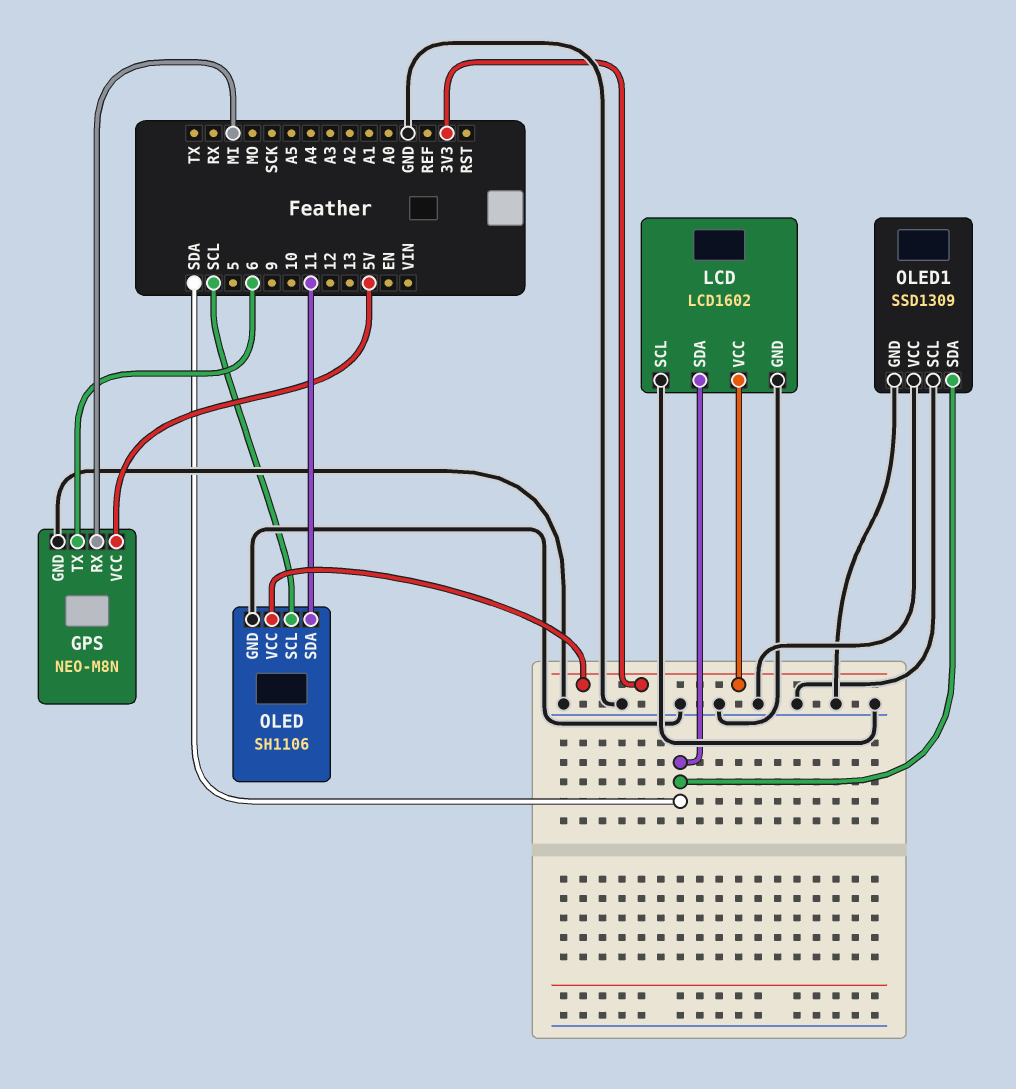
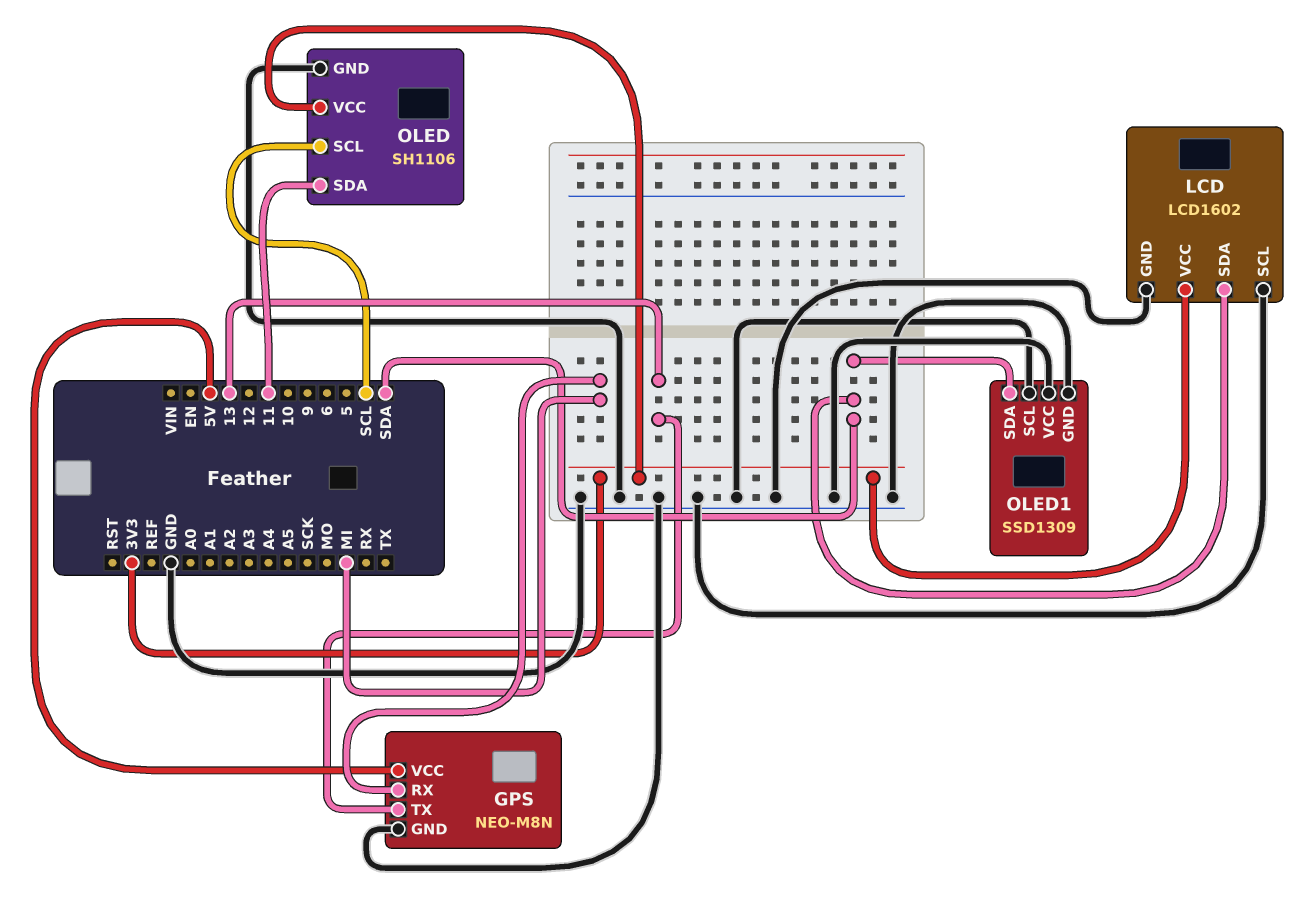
GPS pin TX: 6 -> 13

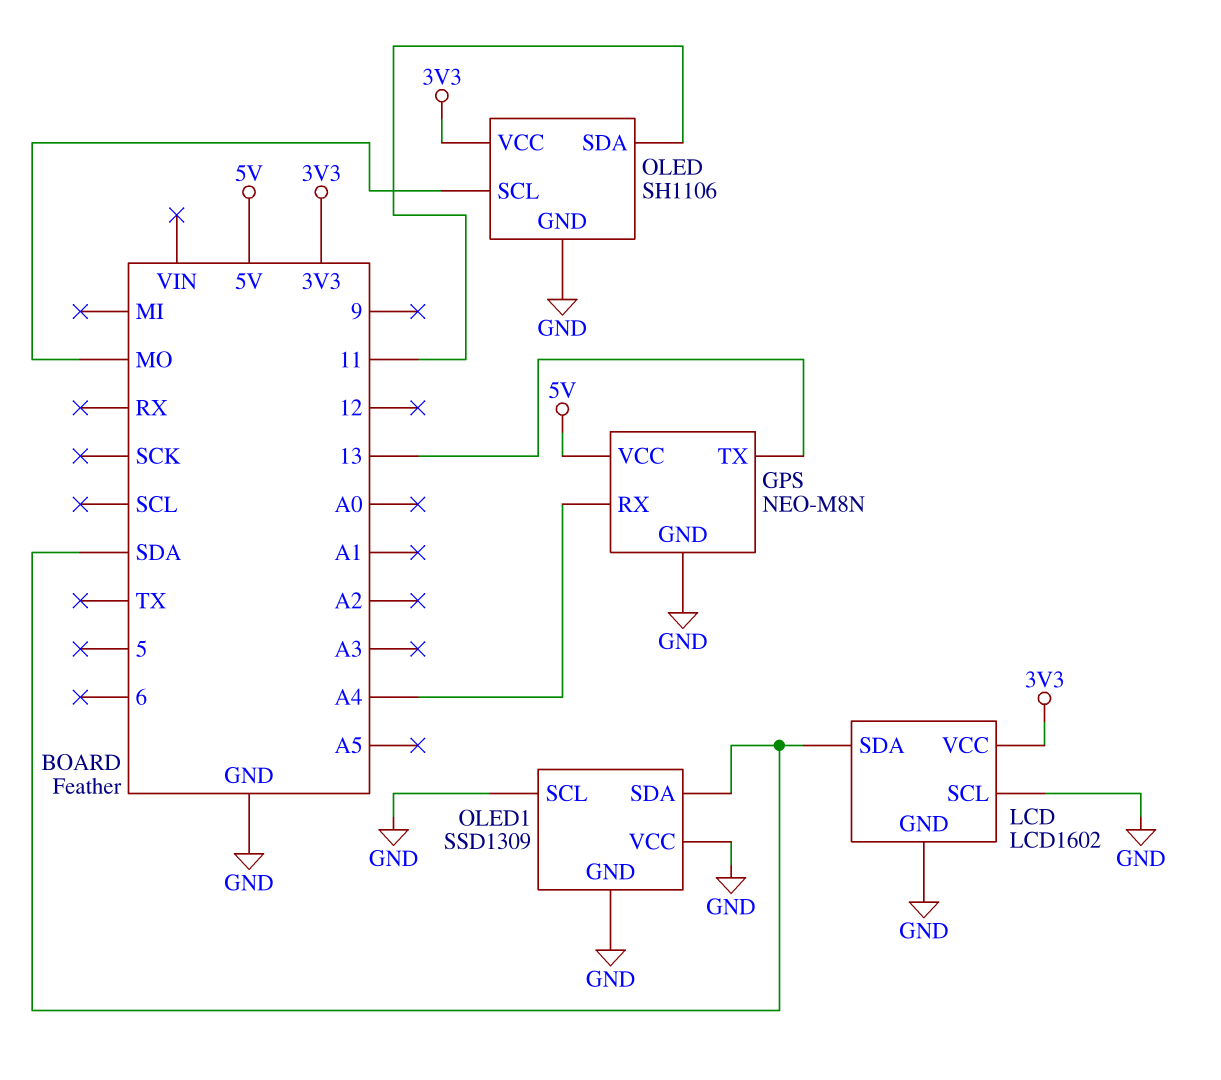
GPS pin RX: MI -> A4
OLED pin SCL: SCL -> MO

